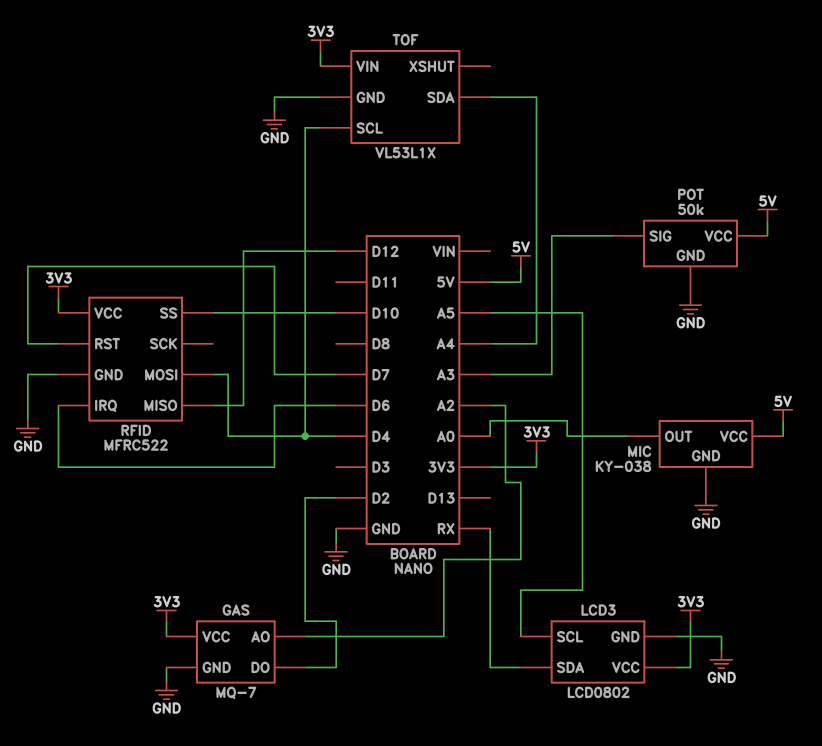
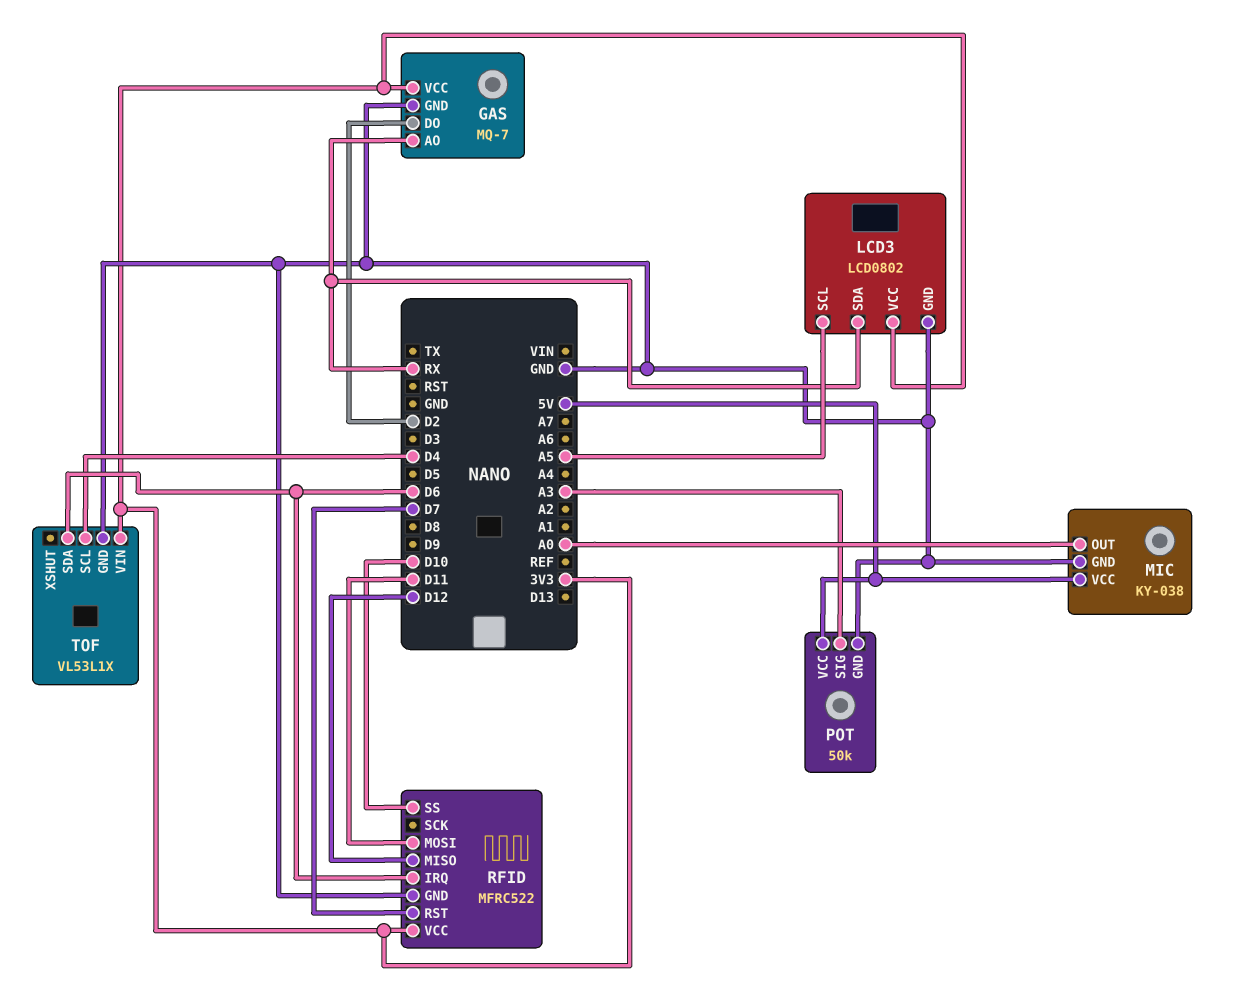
GAS pin AO: A2 -> RX
RFID pin MOSI: D4 -> D11
TOF pin SDA: A4 -> D6

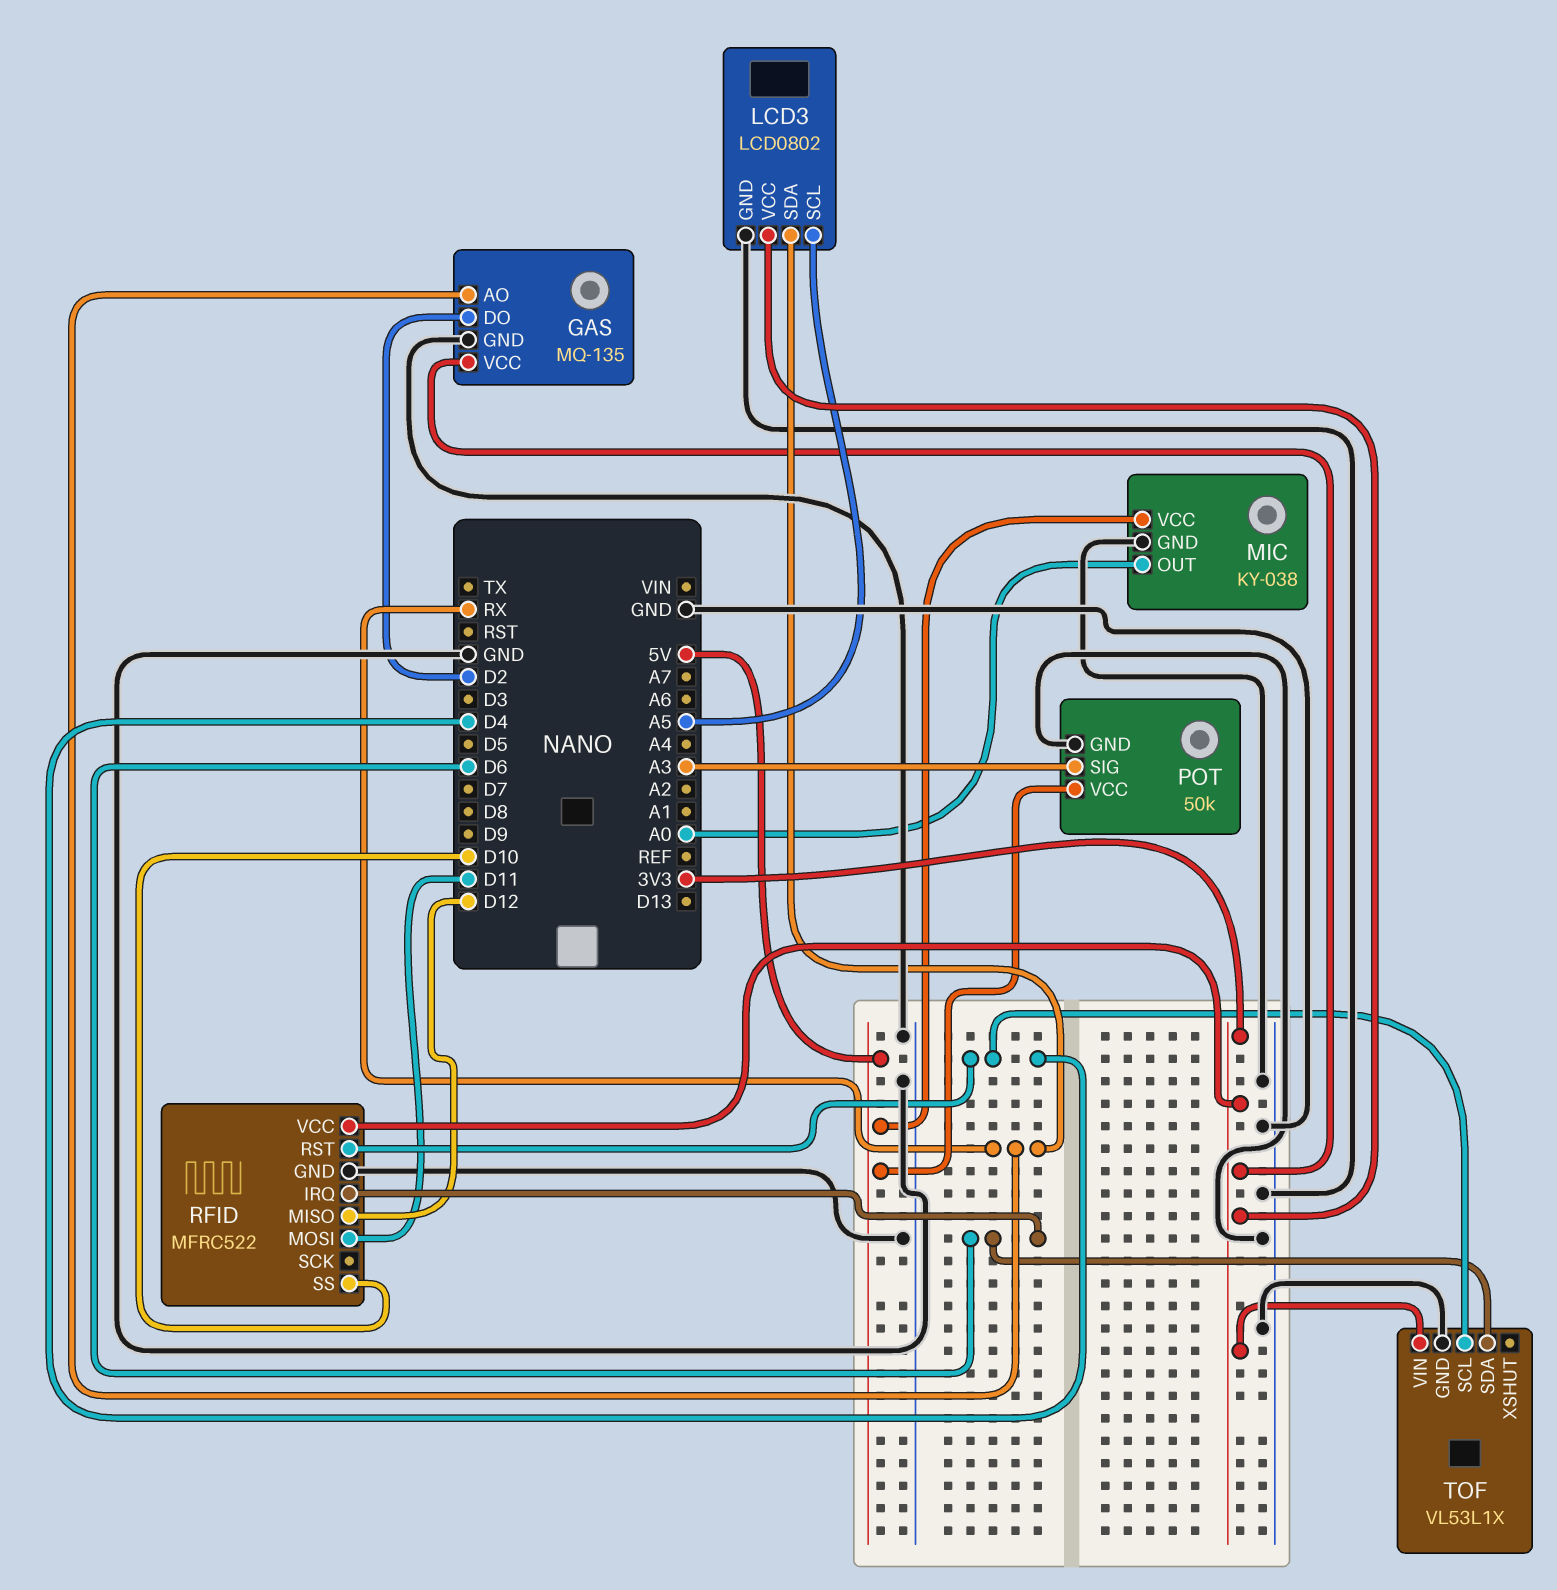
GAS: MQ-7 -> MQ-135
RFID pin RST: D7 -> D4

